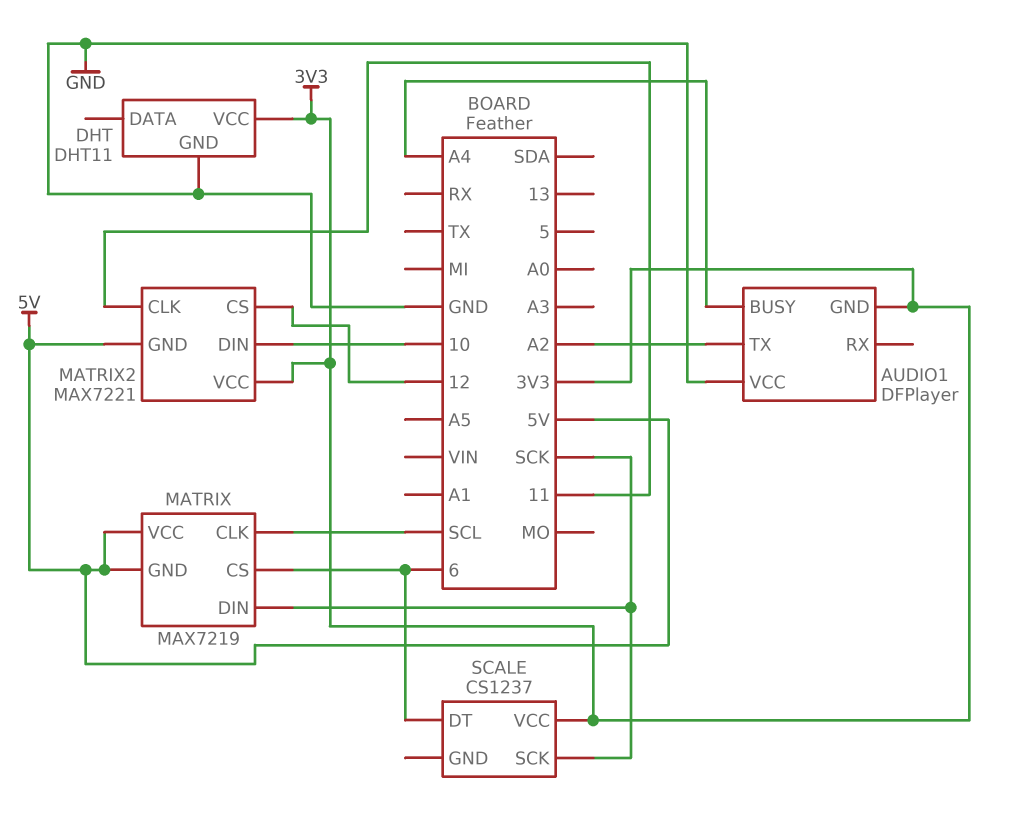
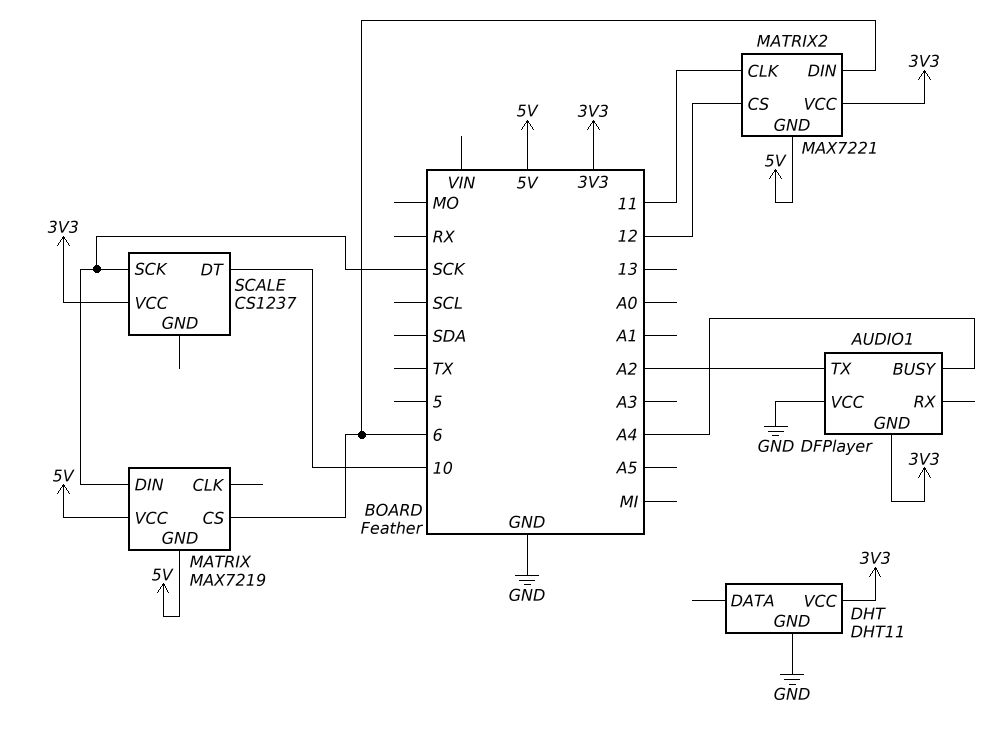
MATRIX pin CLK: SCL -> none
MATRIX2 pin DIN: 10 -> 6
SCALE pin DT: 6 -> 10

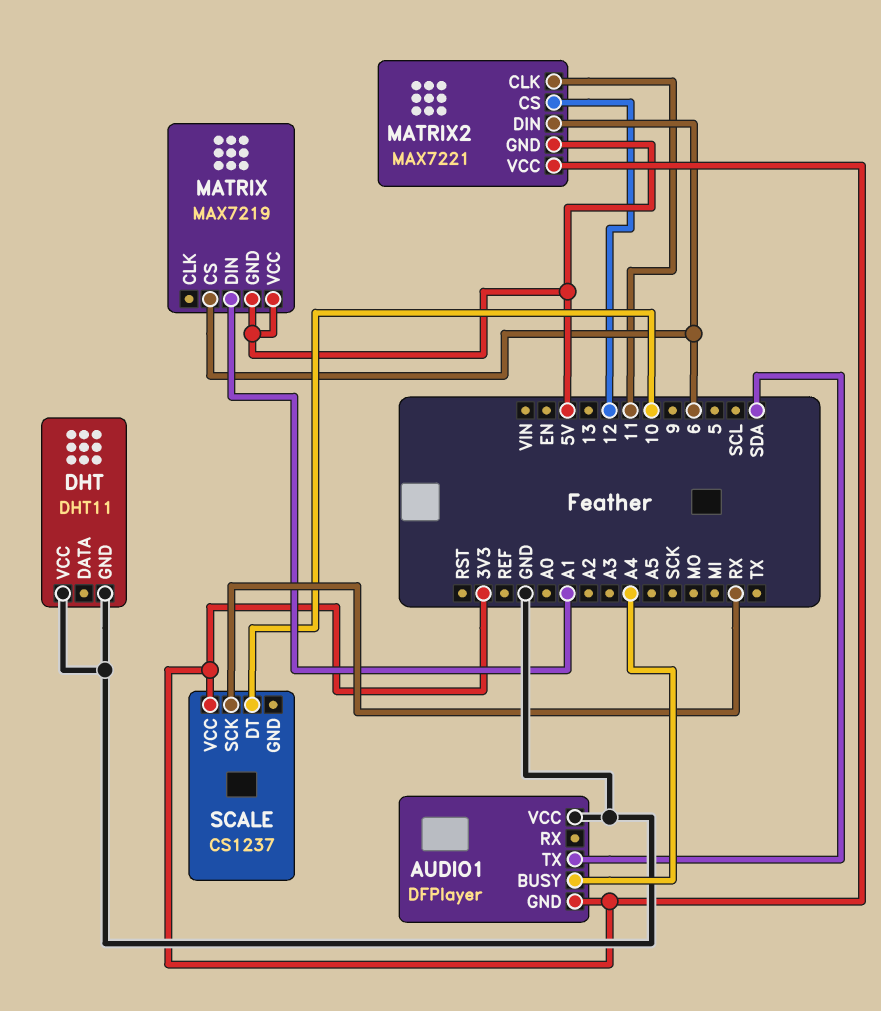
AUDIO1 pin TX: A2 -> SDA
DHT pin VCC: 3V3 -> GND
MATRIX pin DIN: SCK -> A1
SCALE pin SCK: SCK -> RX

